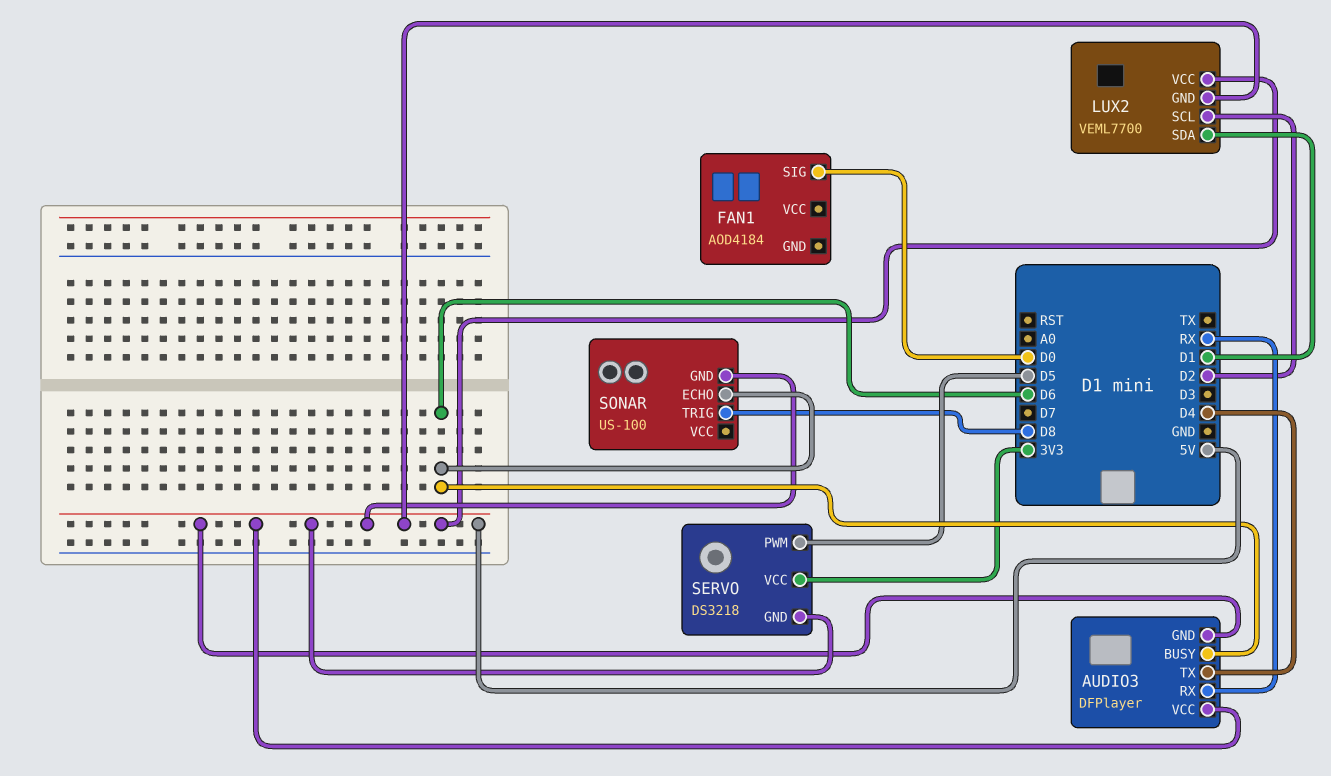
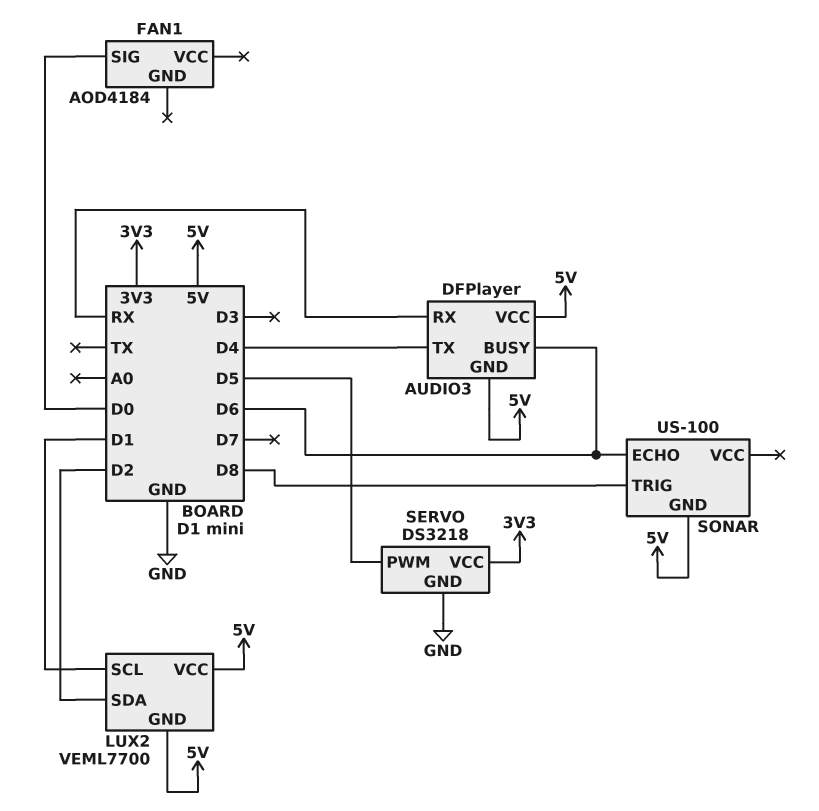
LUX2 pin SCL: D2 -> D1
LUX2 pin SDA: D1 -> D2
SERVO pin GND: 5V -> GND

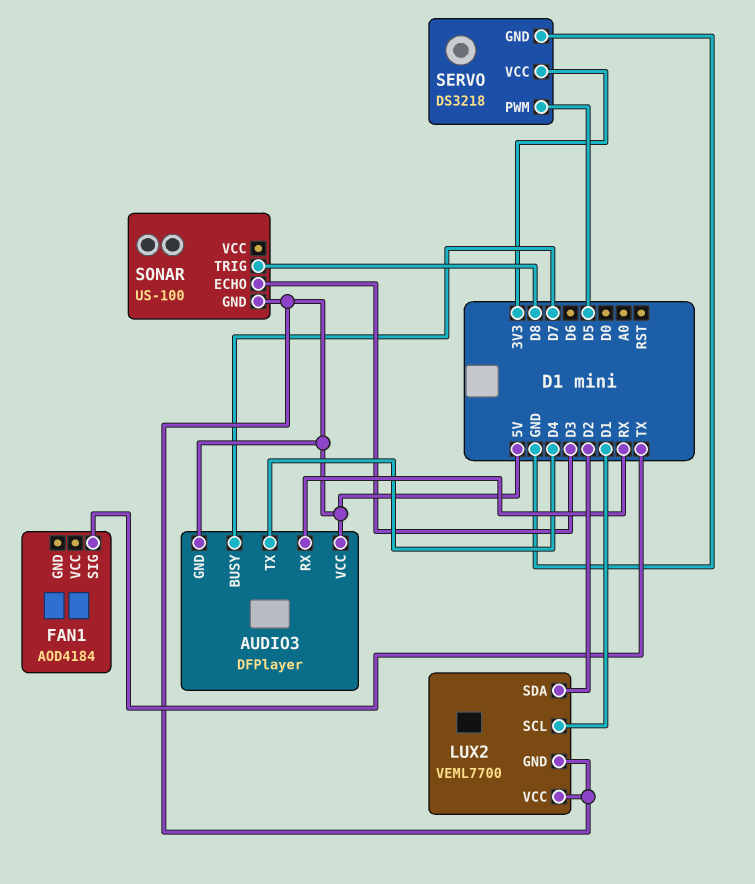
AUDIO3 pin BUSY: D6 -> D7
FAN1 pin SIG: D0 -> TX
SONAR pin ECHO: D6 -> D3

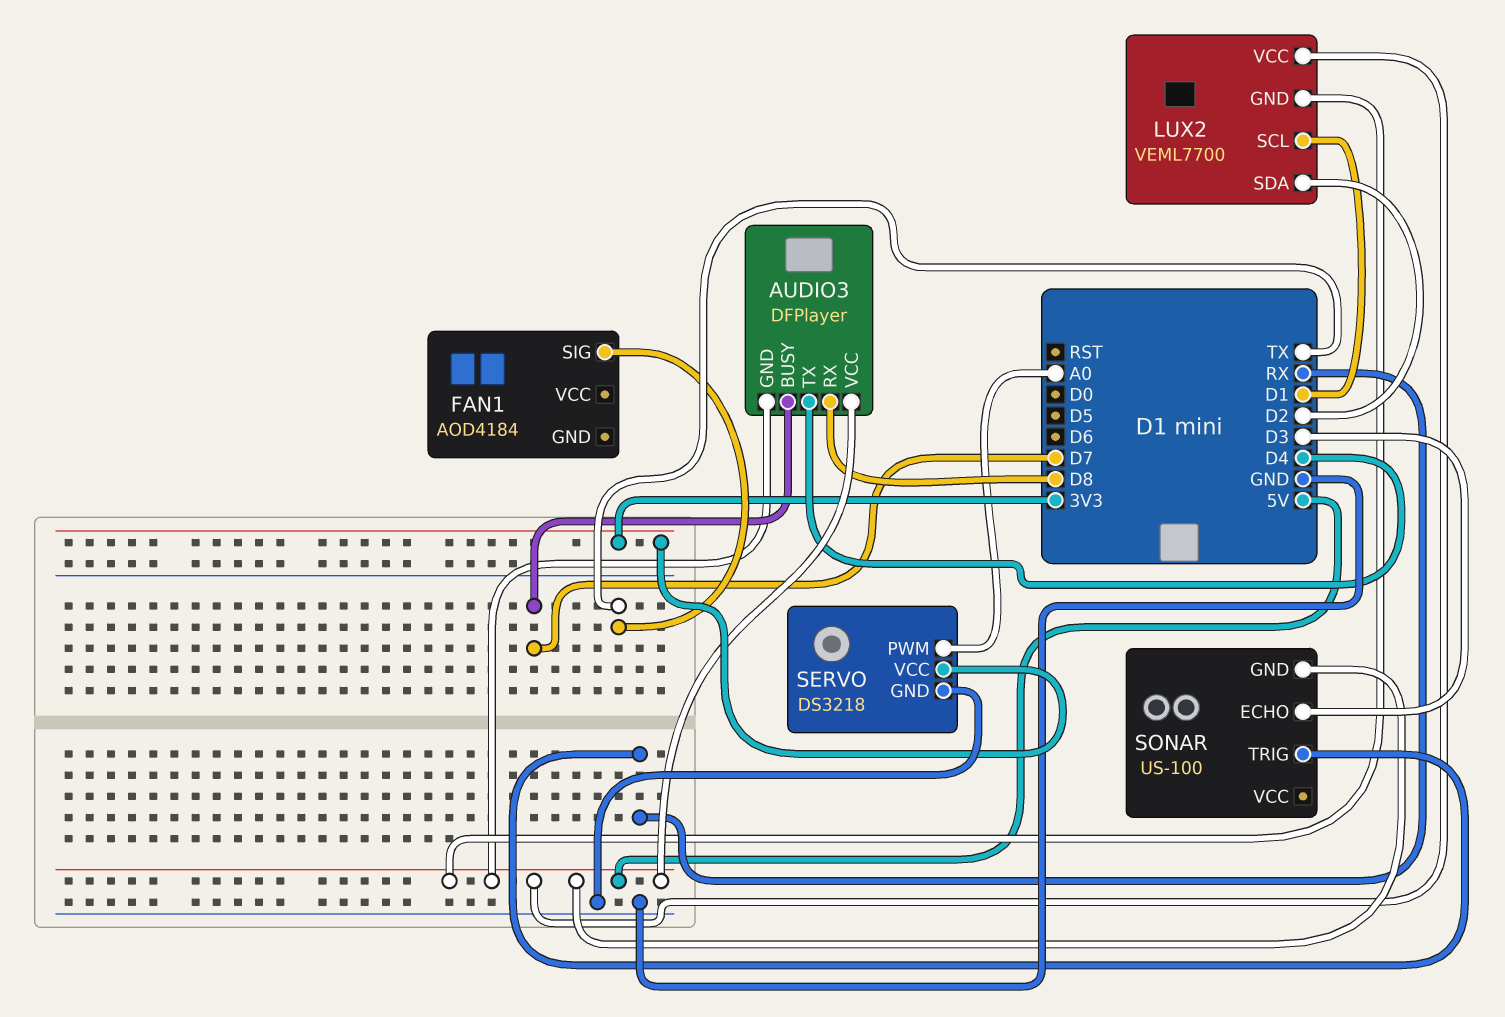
AUDIO3 pin RX: RX -> D8
SERVO pin PWM: D5 -> A0
SONAR pin TRIG: D8 -> RX

